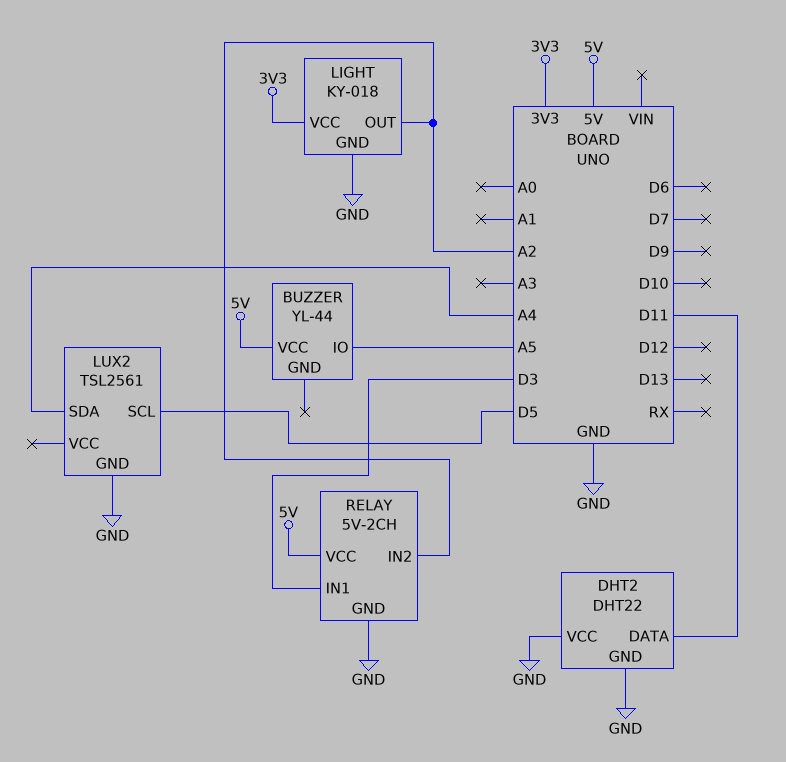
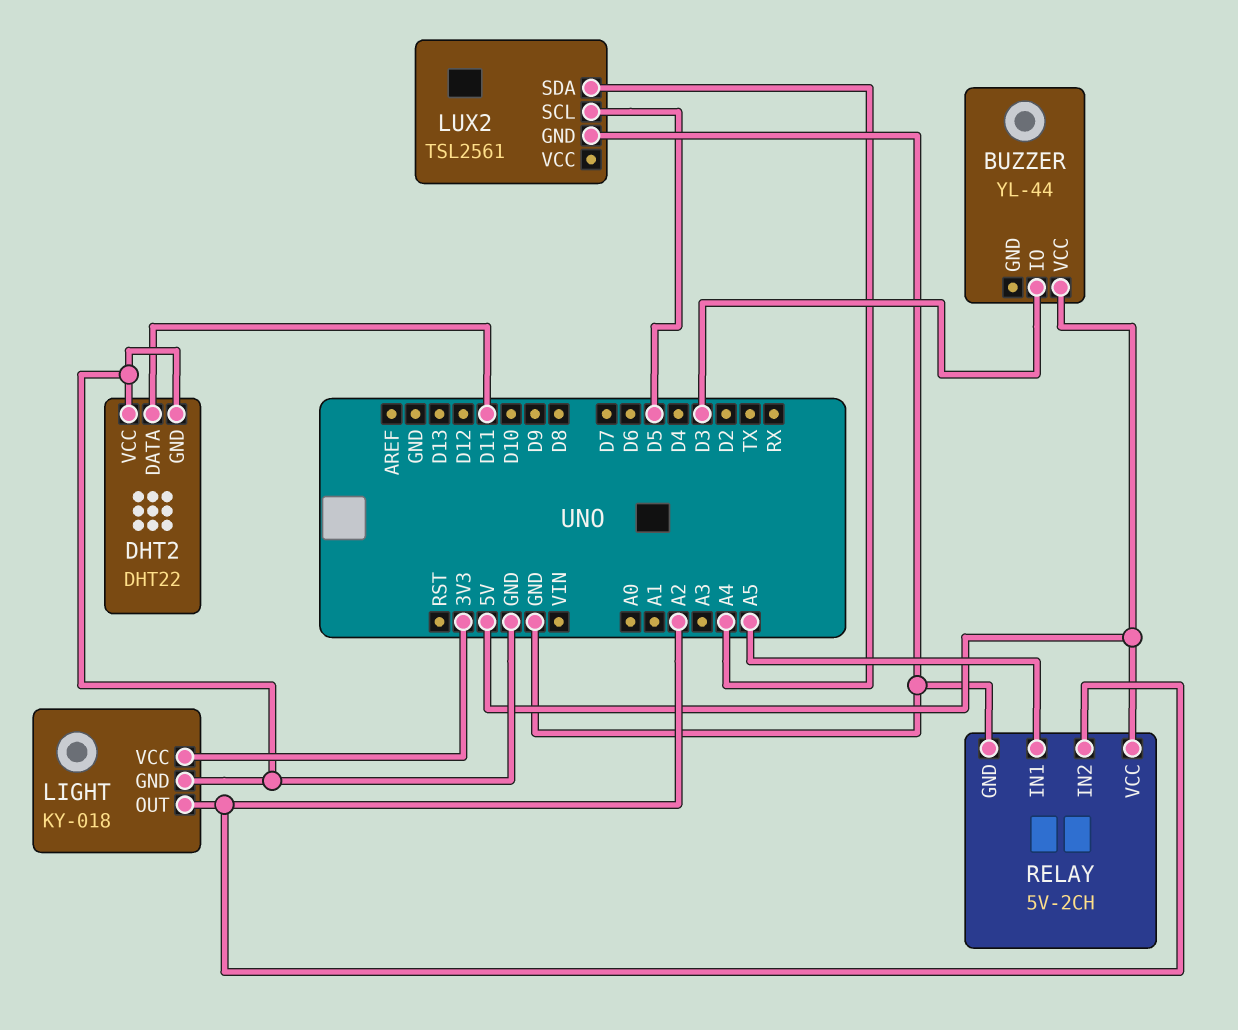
BUZZER pin IO: A5 -> D3
RELAY pin IN1: D3 -> A5

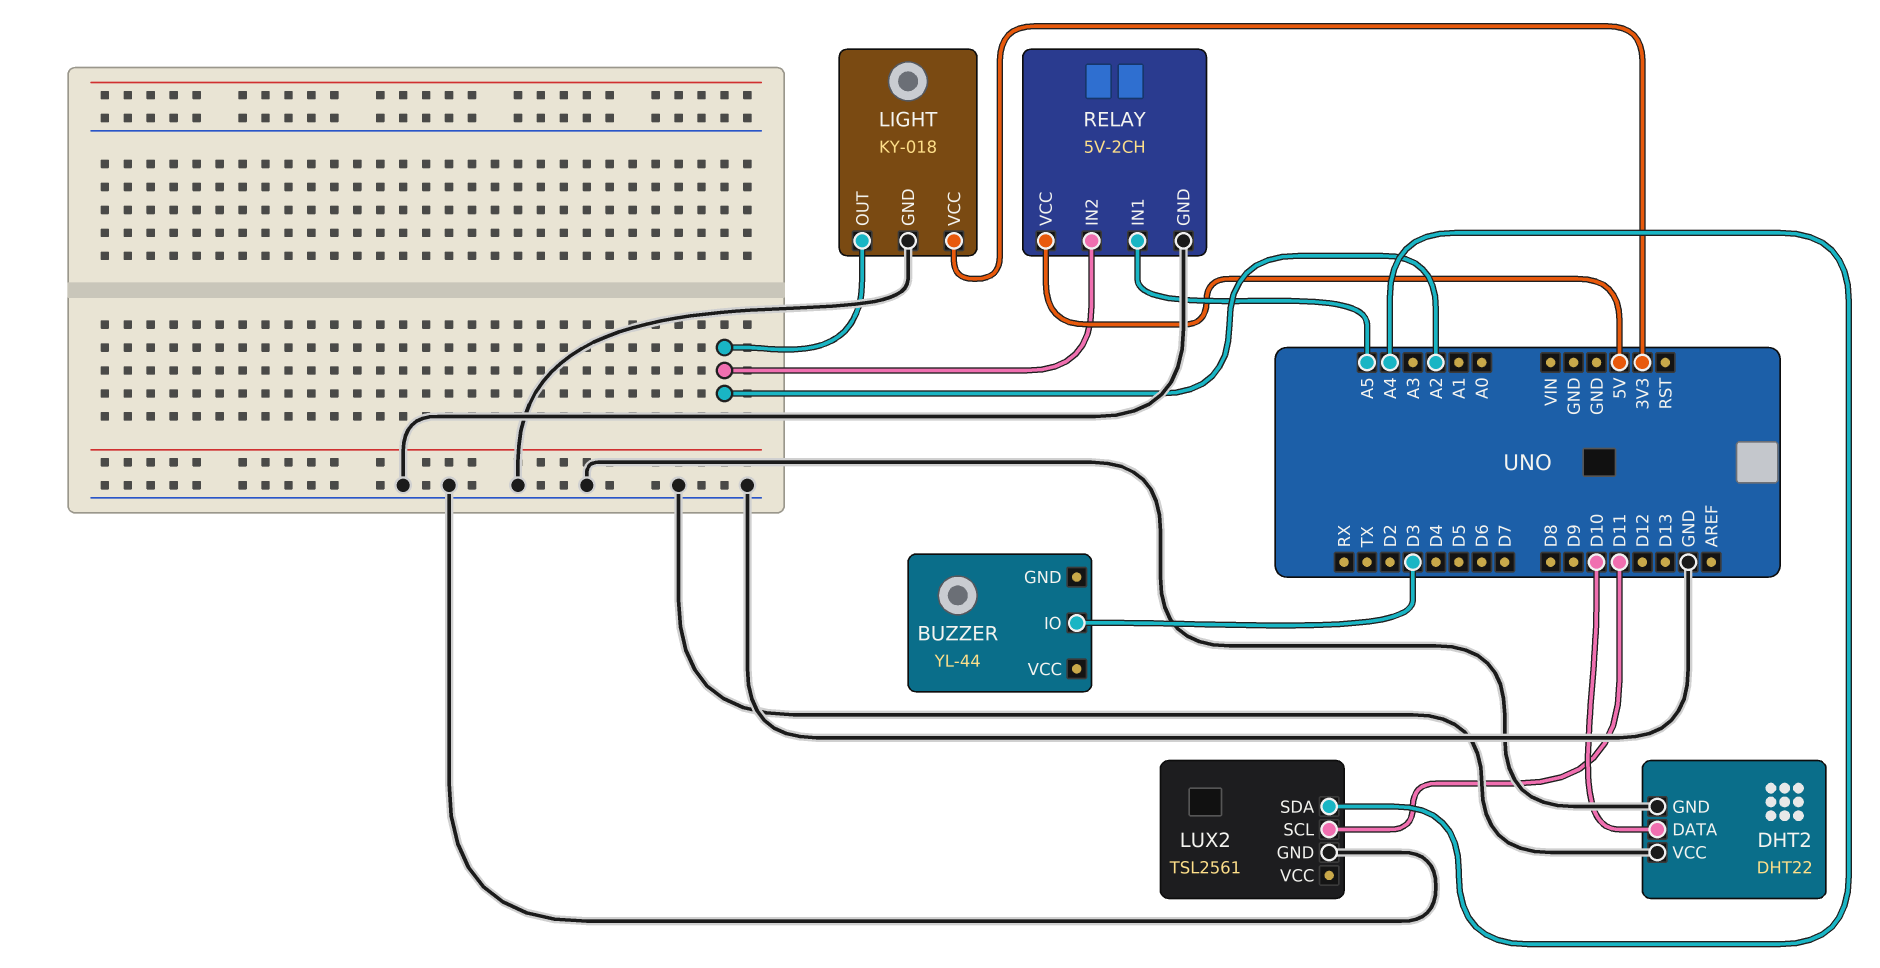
BUZZER pin VCC: 5V -> none
DHT2 pin DATA: D11 -> D10
LUX2 pin SCL: D5 -> D11

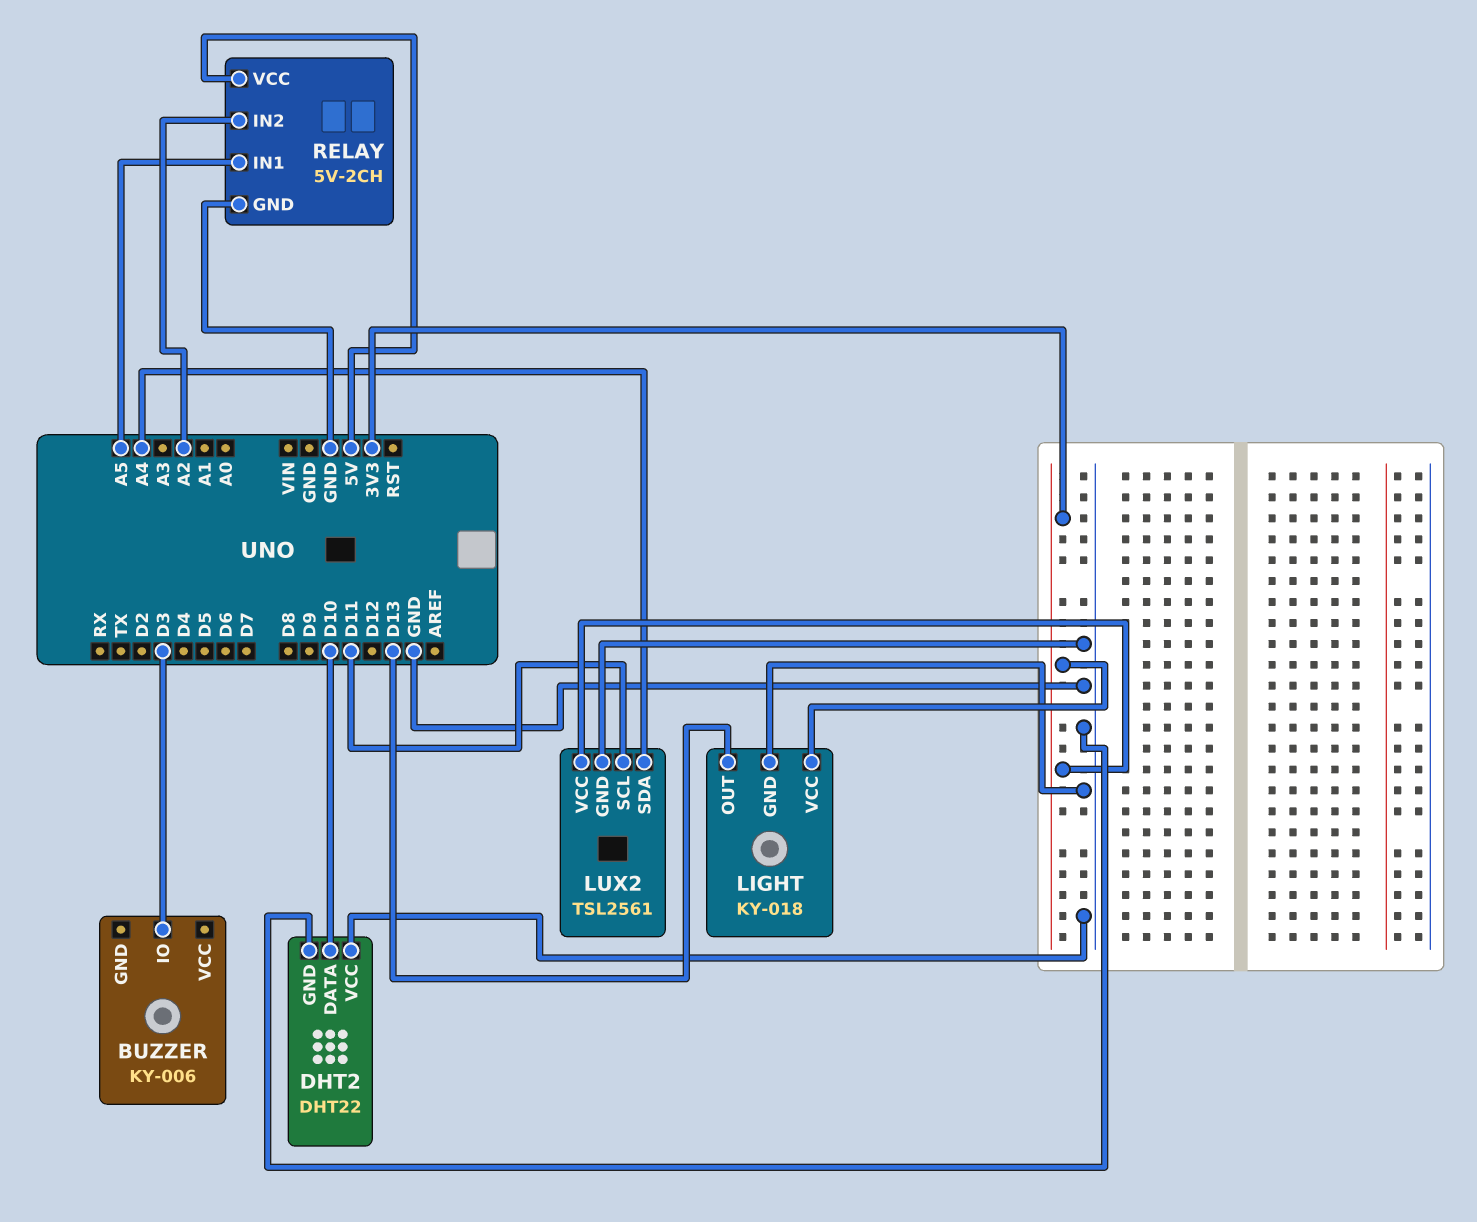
BUZZER: YL-44 -> KY-006
LIGHT pin OUT: A2 -> D13
LUX2 pin VCC: none -> 3V3

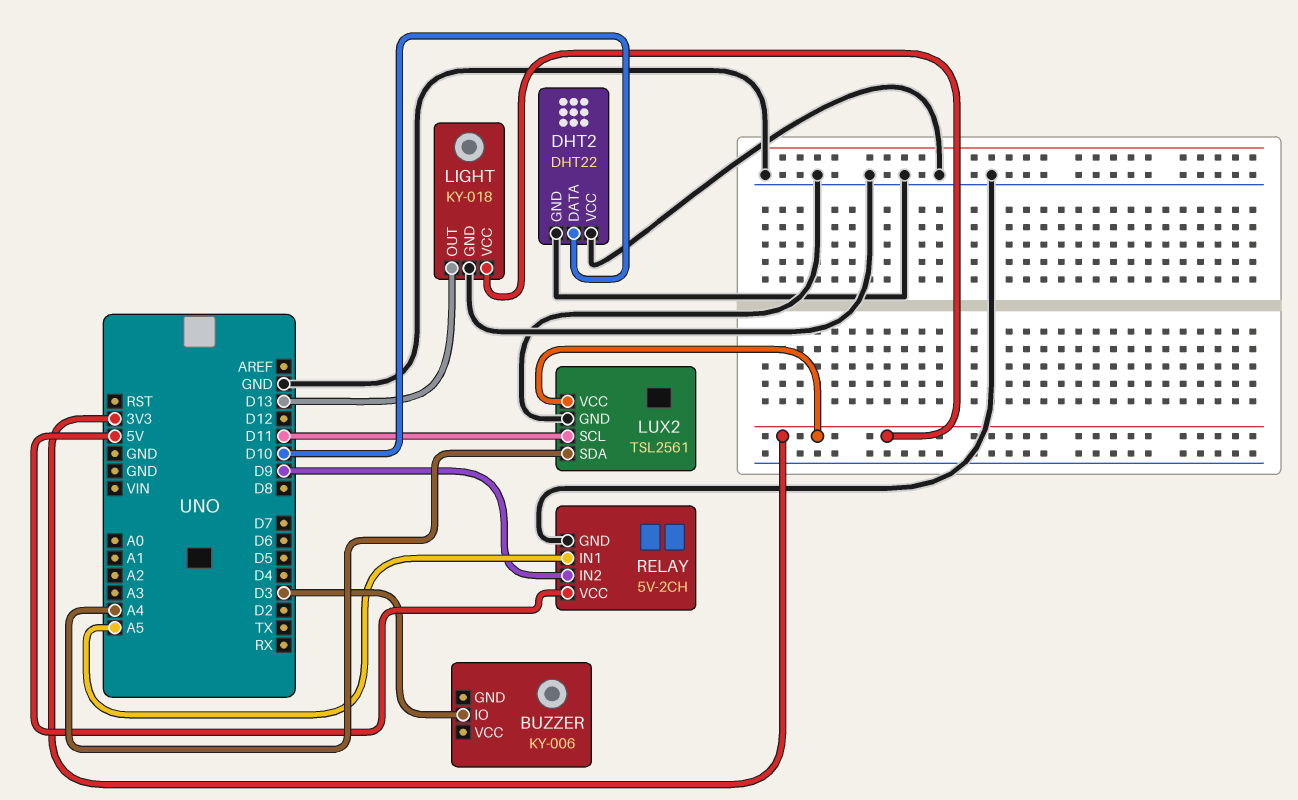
RELAY pin IN2: A2 -> D9

